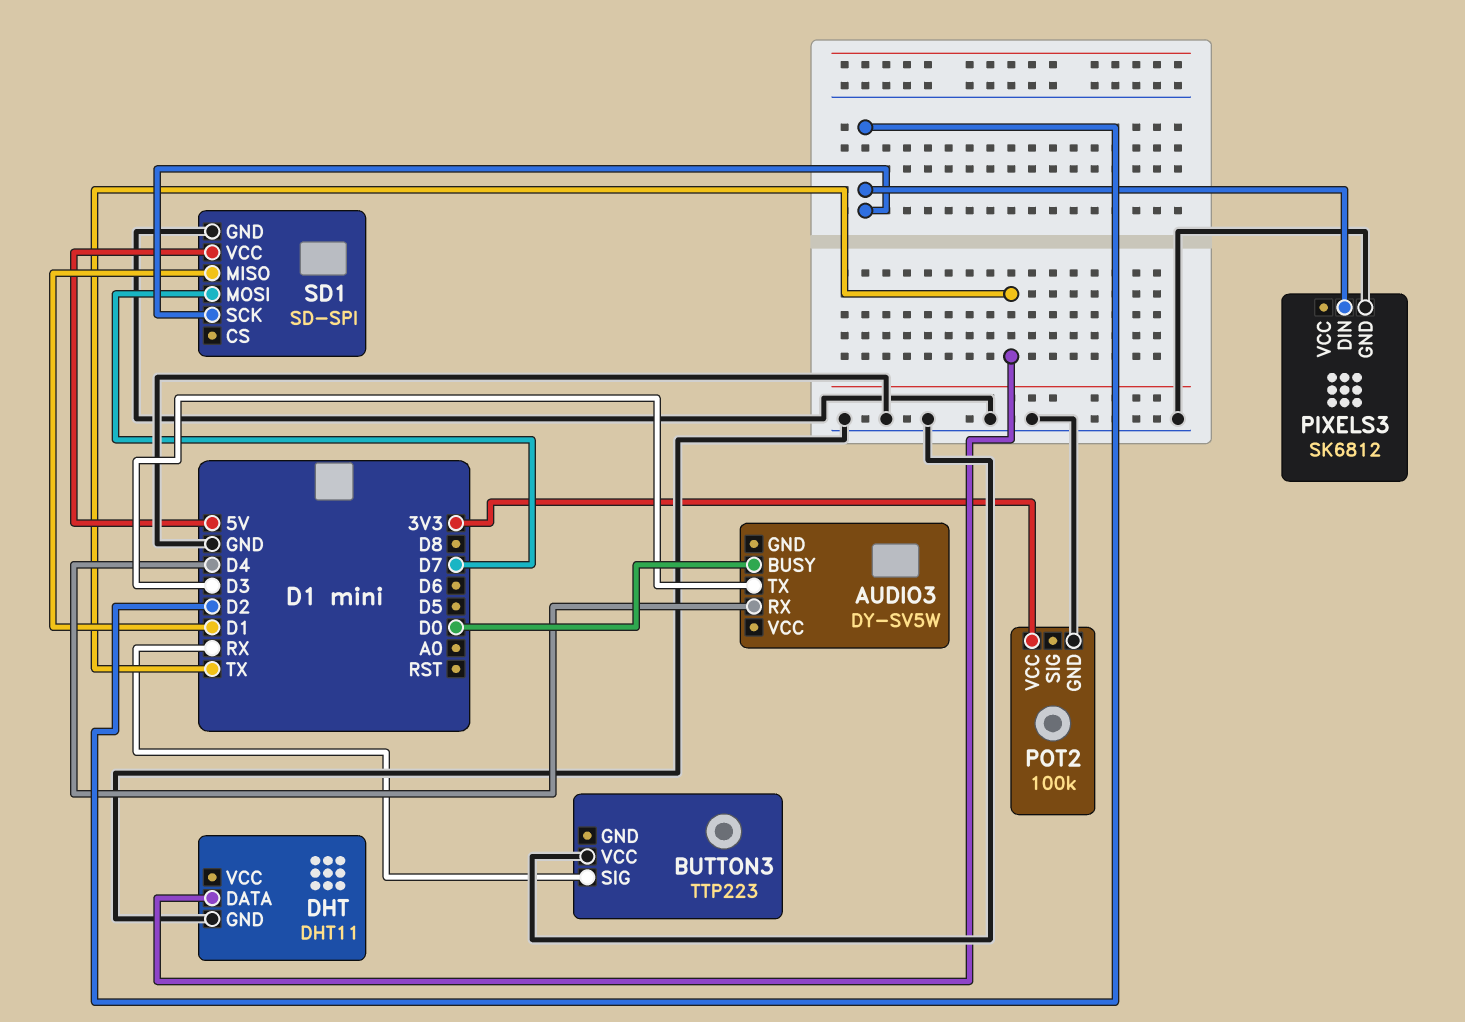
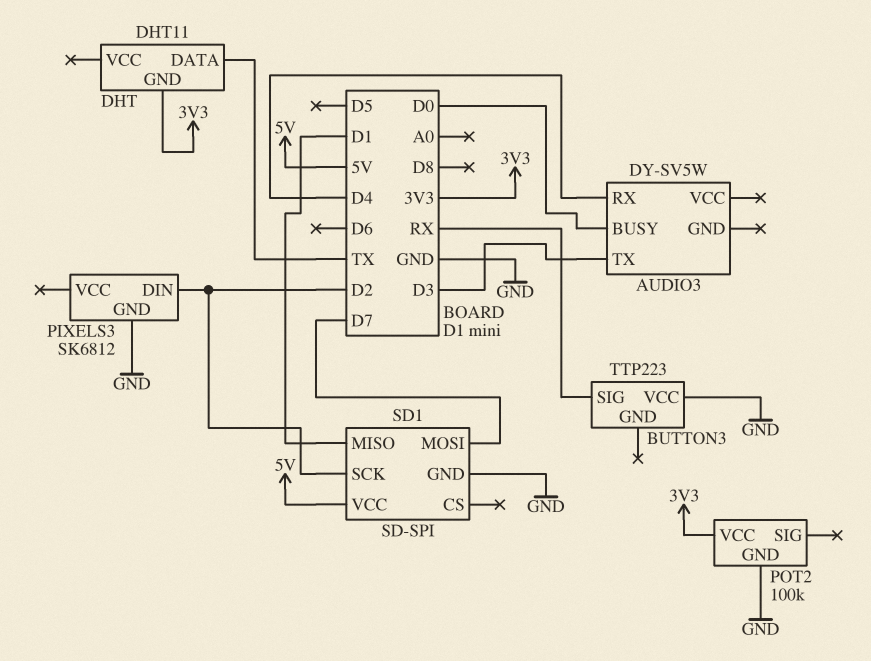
DHT pin GND: GND -> 3V3

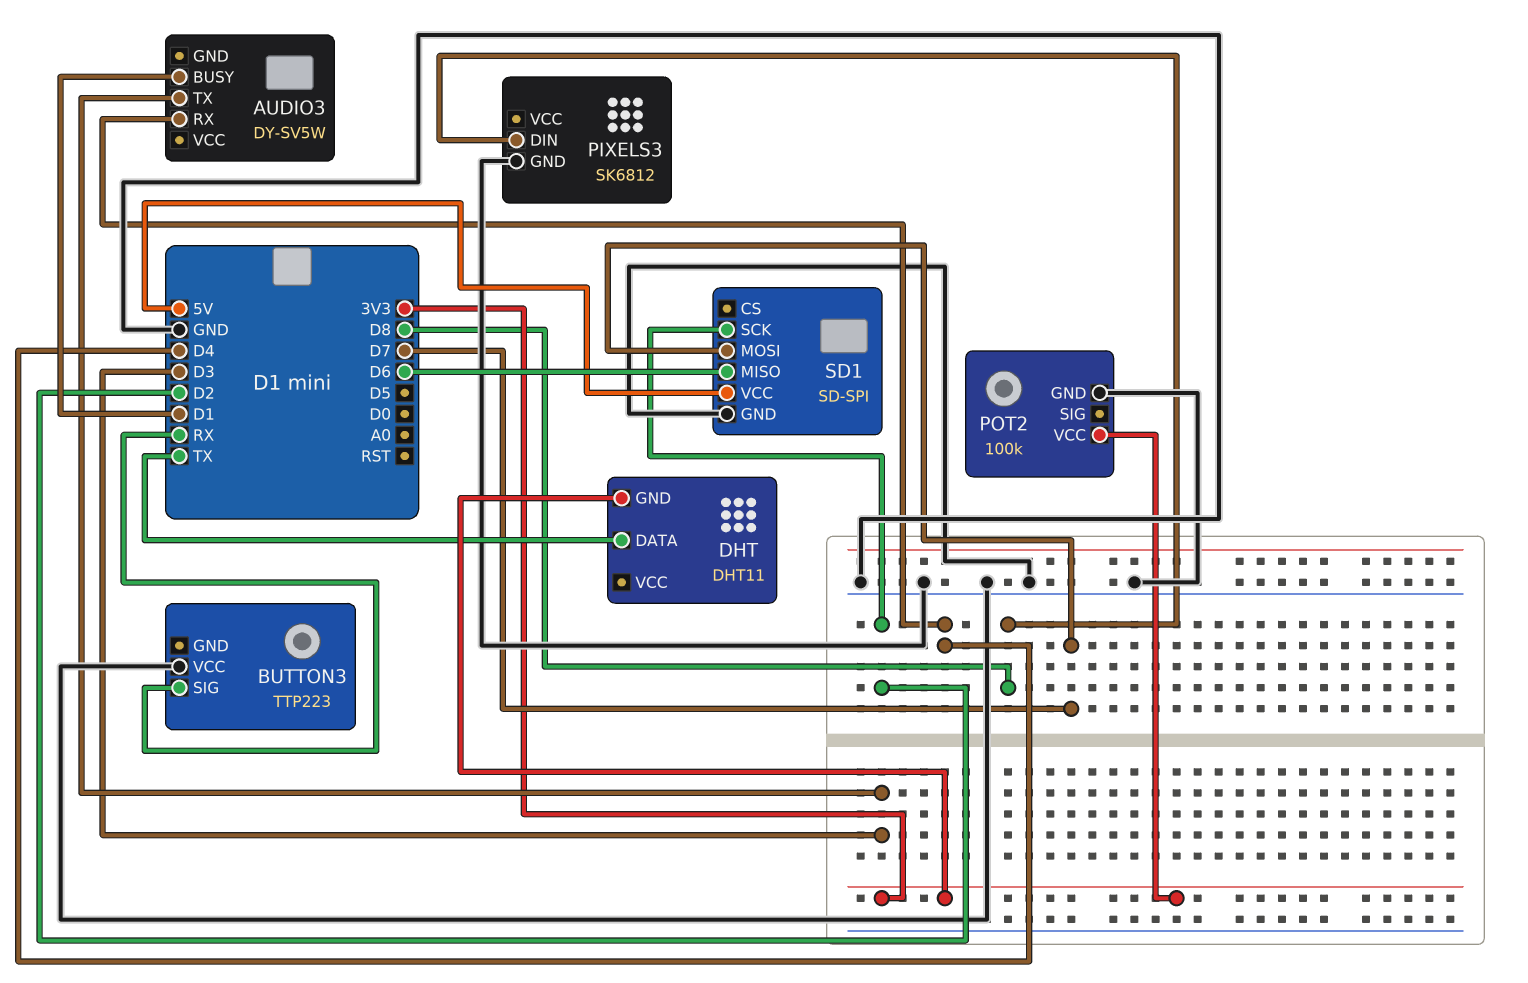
AUDIO3 pin BUSY: D0 -> D1
PIXELS3 pin DIN: D2 -> D8
SD1 pin MISO: D1 -> D6

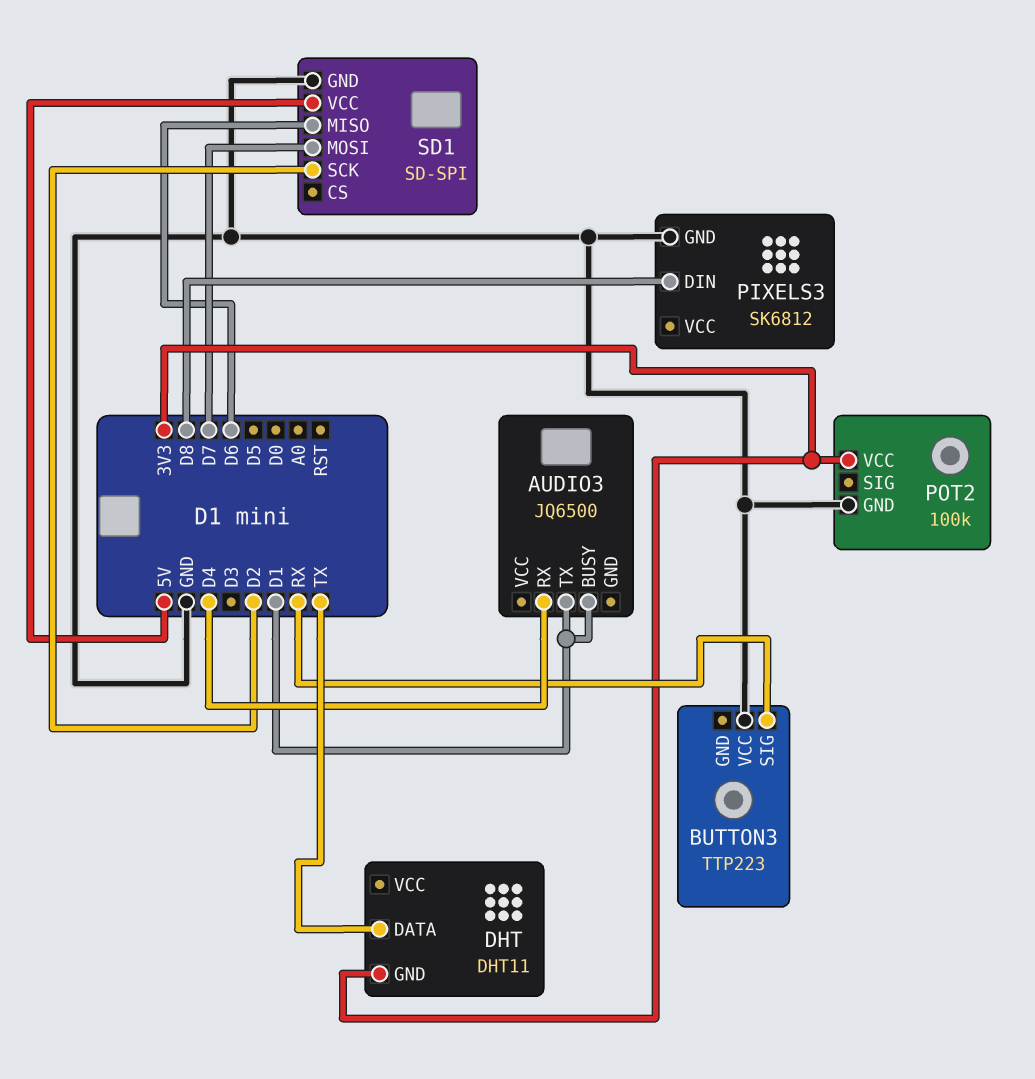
AUDIO3: DY-SV5W -> JQ6500
AUDIO3 pin TX: D3 -> D1

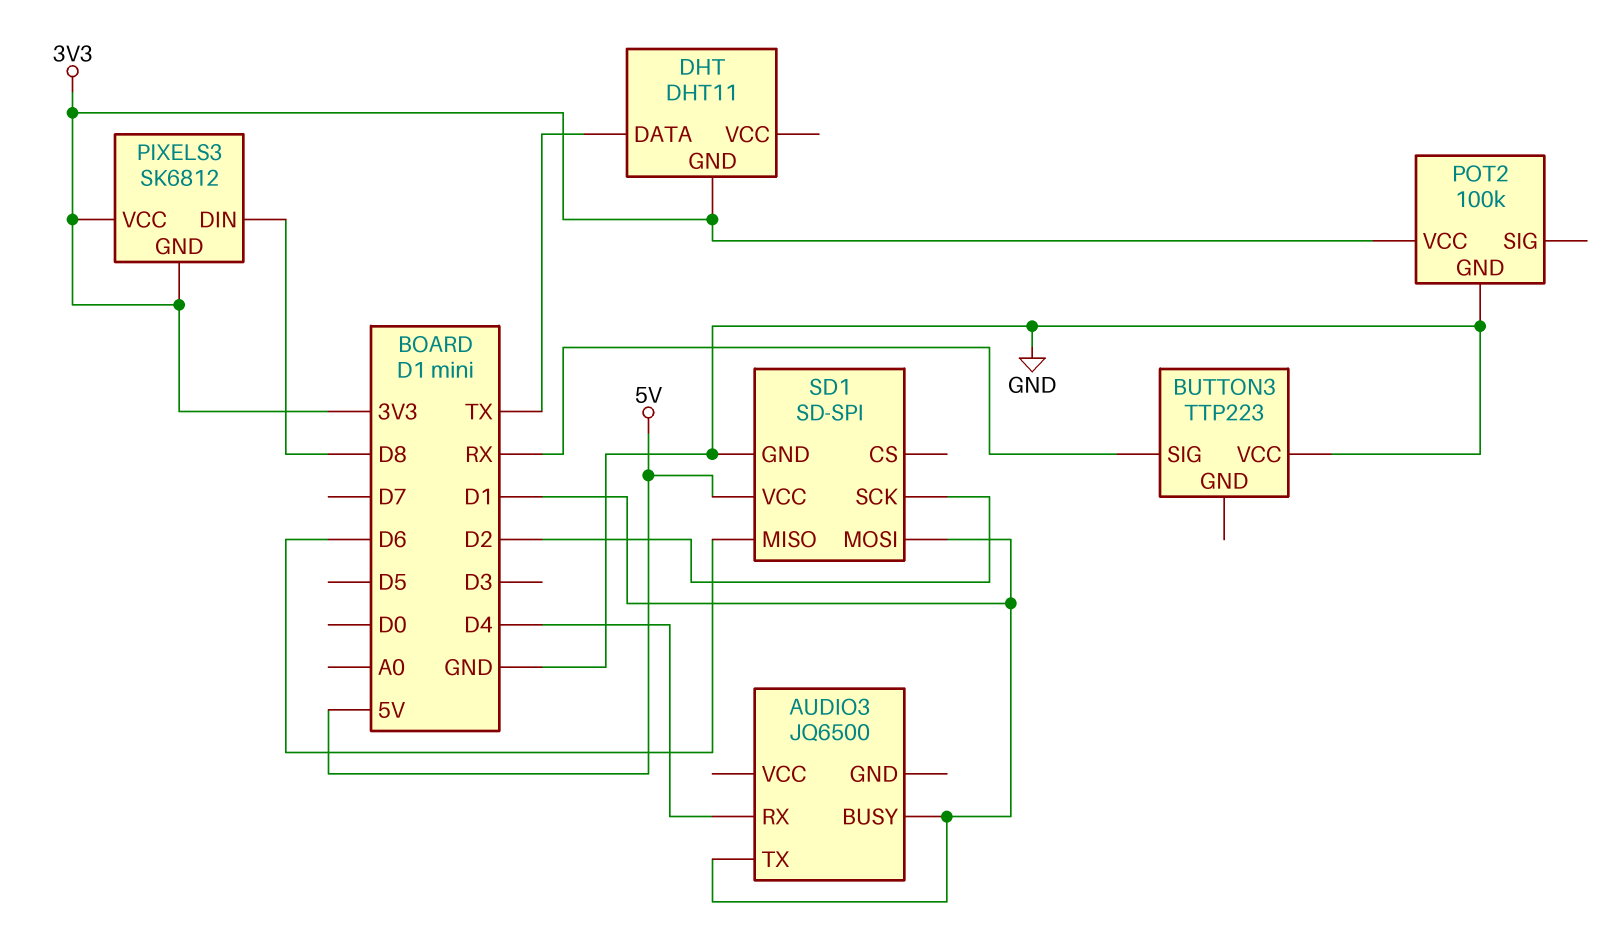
PIXELS3 pin GND: GND -> 3V3
PIXELS3 pin VCC: none -> 3V3
SD1 pin MOSI: D7 -> D1

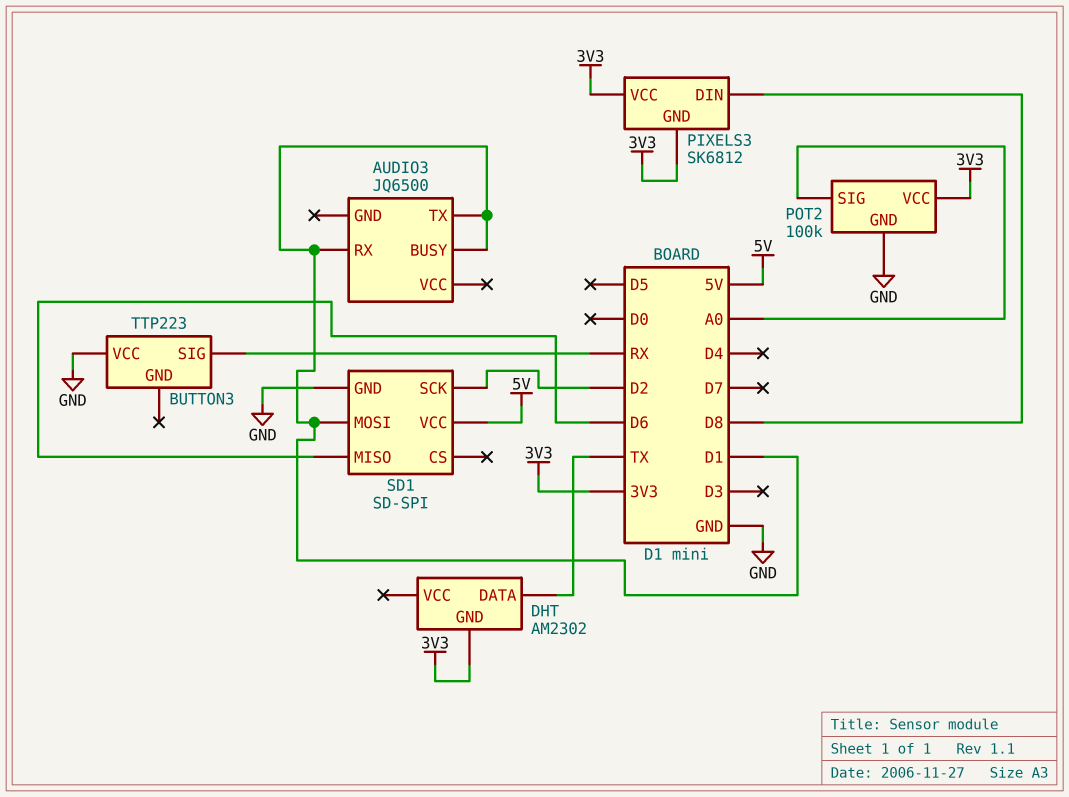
AUDIO3 pin RX: D4 -> D1
DHT: DHT11 -> AM2302
POT2 pin SIG: none -> A0

